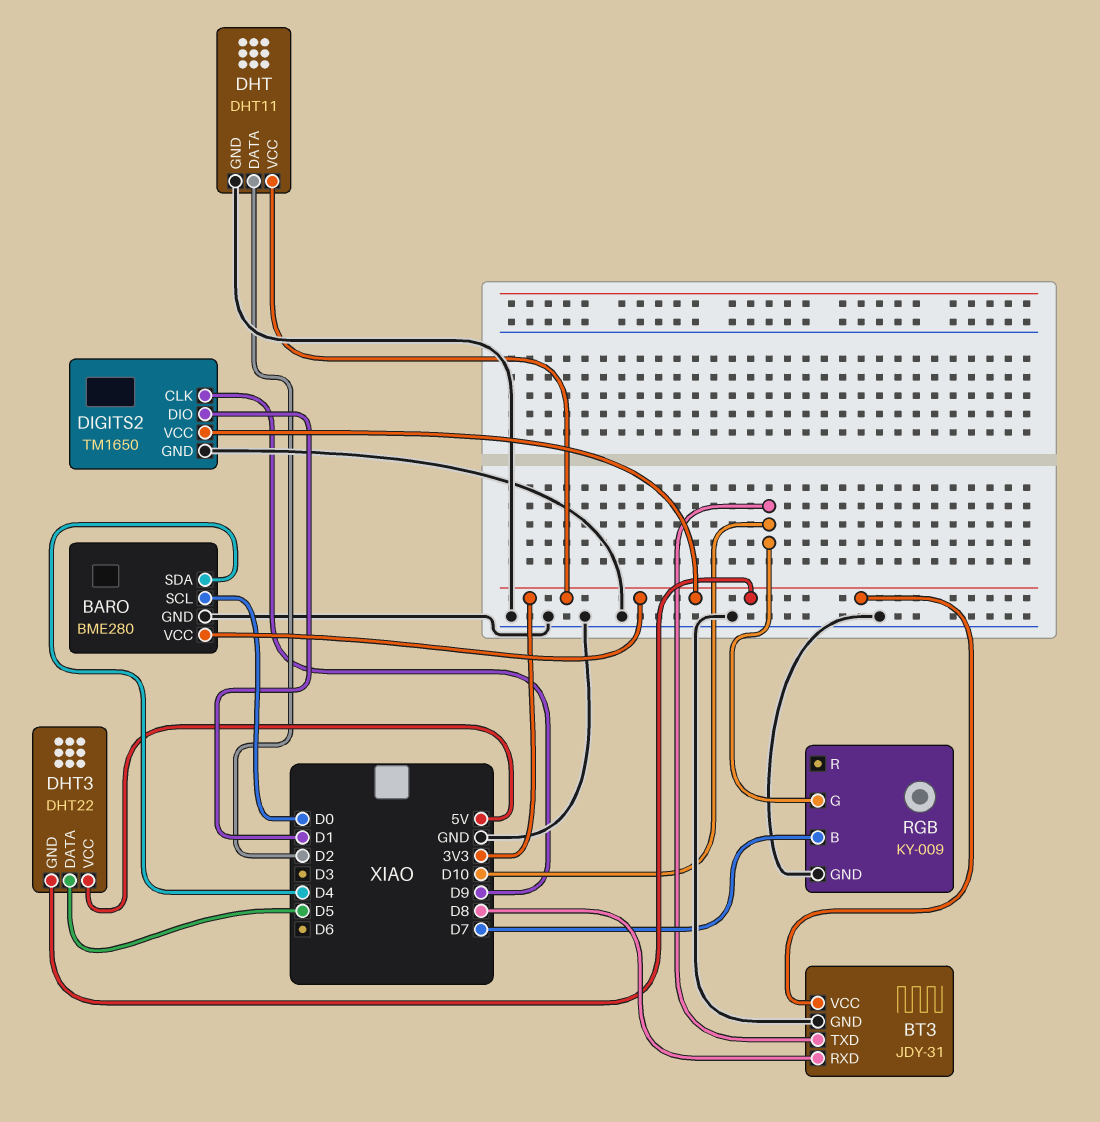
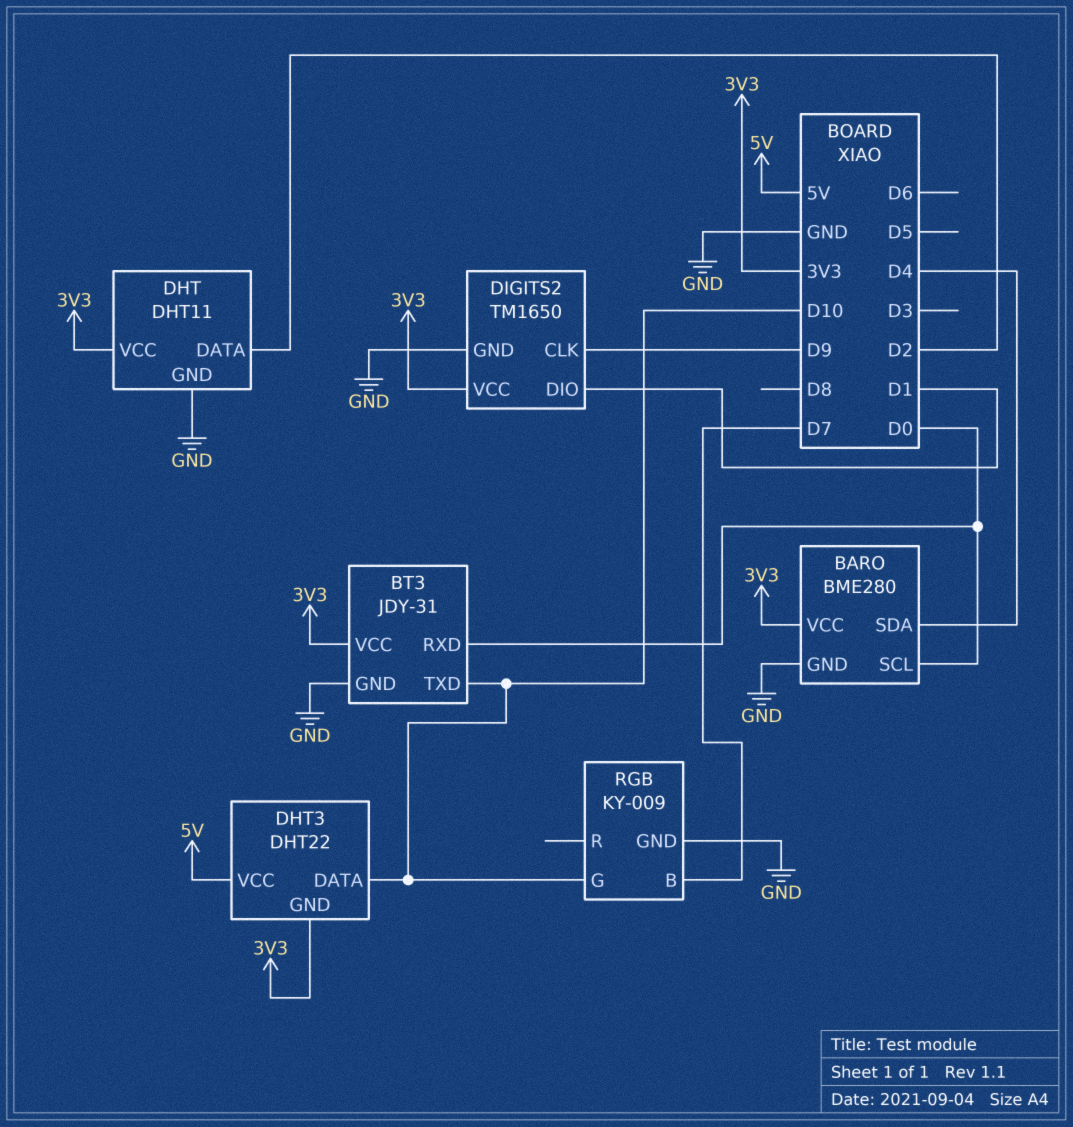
BT3 pin RXD: D8 -> D0
DHT3 pin DATA: D5 -> D10

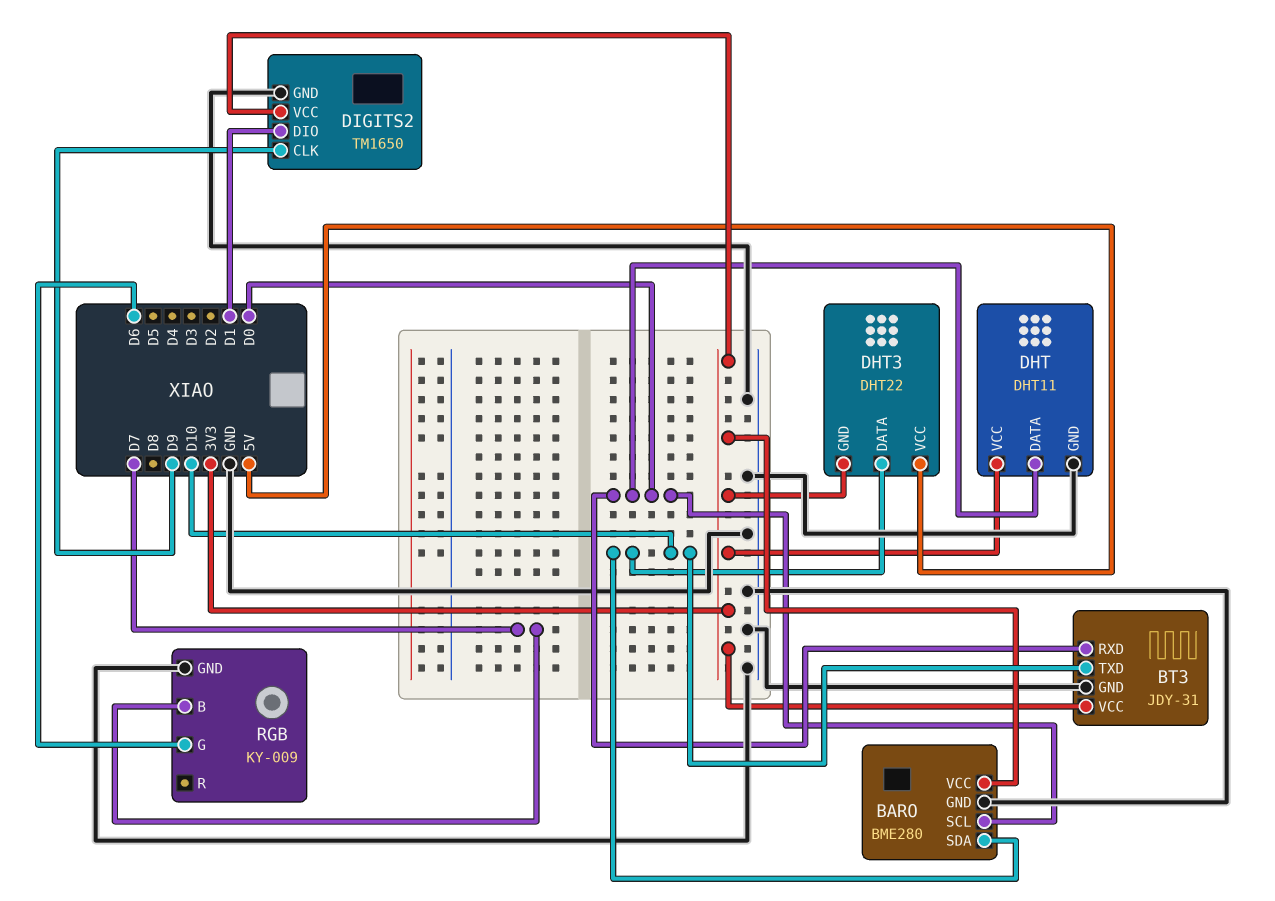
BARO pin SDA: D4 -> D10
DHT pin DATA: D2 -> D0
RGB pin G: D10 -> D6

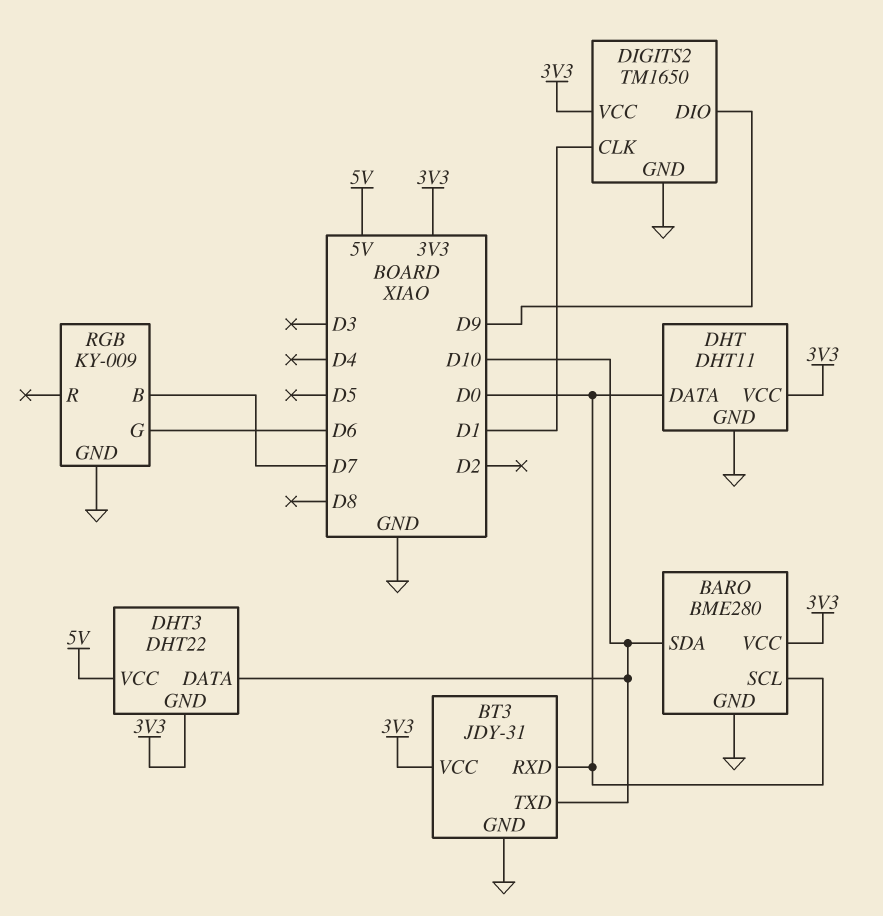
DIGITS2 pin CLK: D9 -> D1
DIGITS2 pin DIO: D1 -> D9

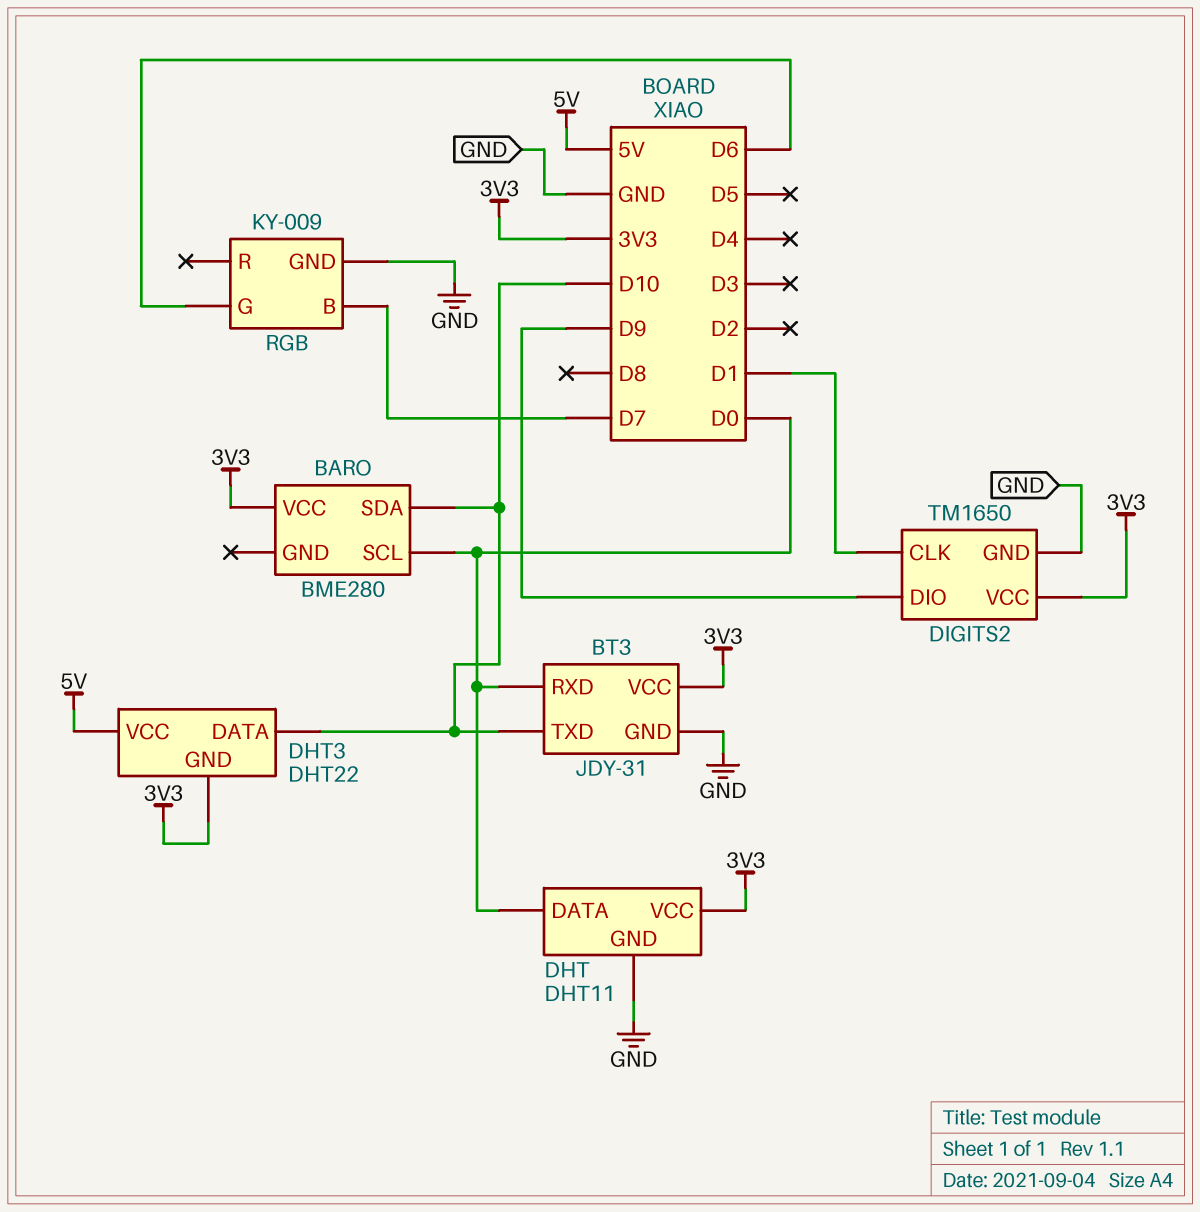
BARO pin GND: GND -> none

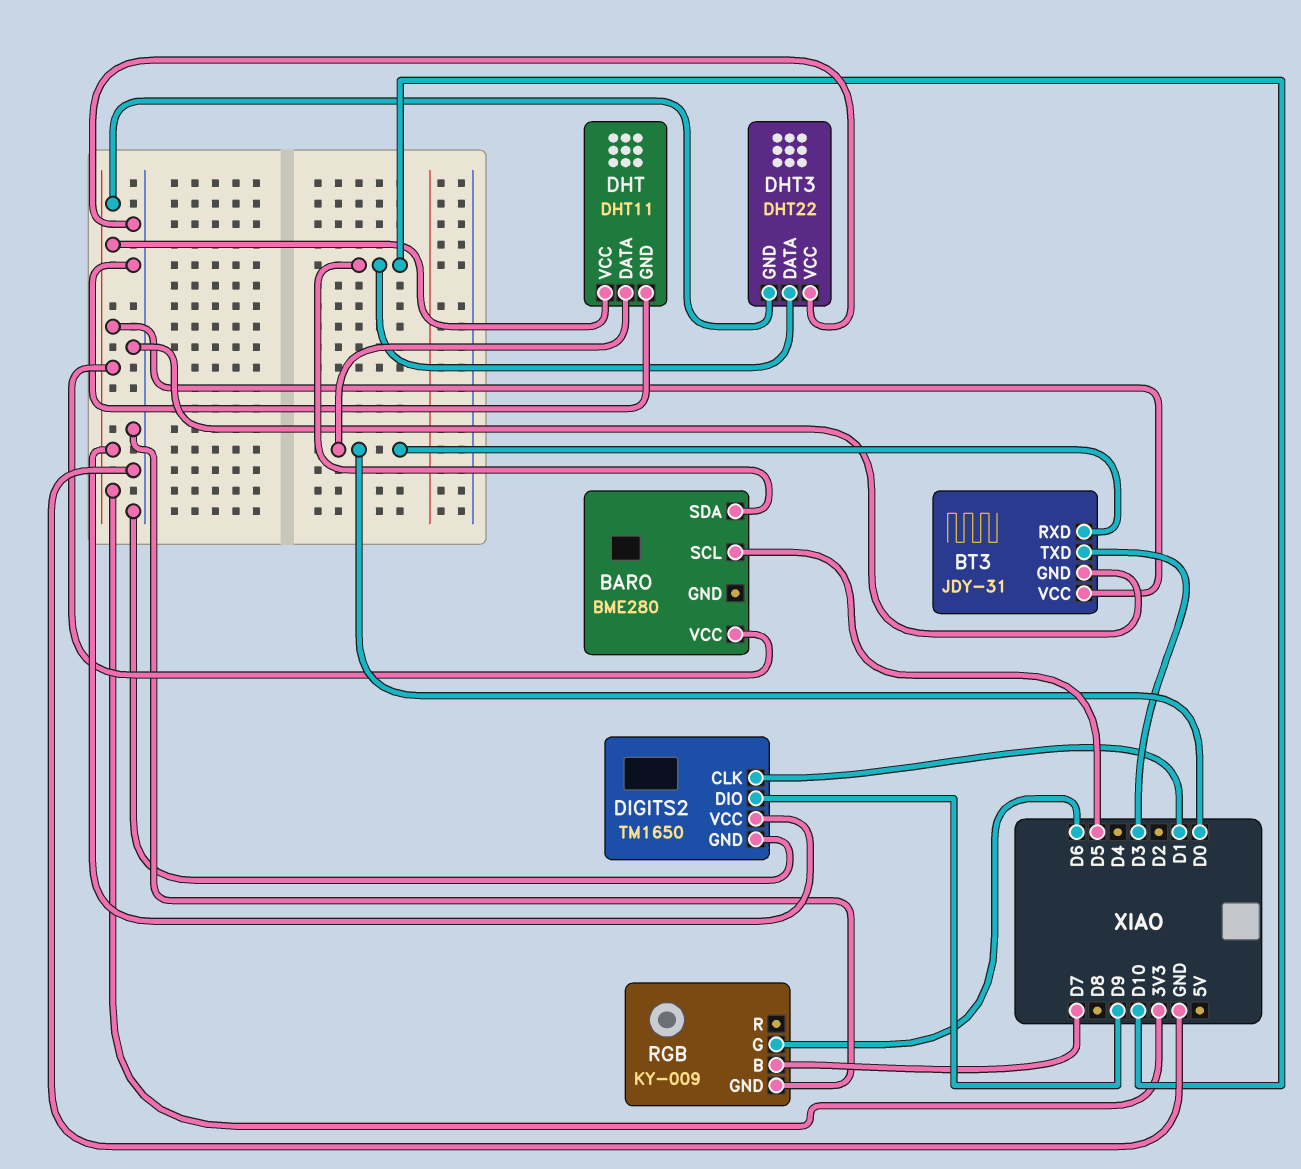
BARO pin SCL: D0 -> D5
BT3 pin TXD: D10 -> D3
DHT3 pin VCC: 5V -> GND

